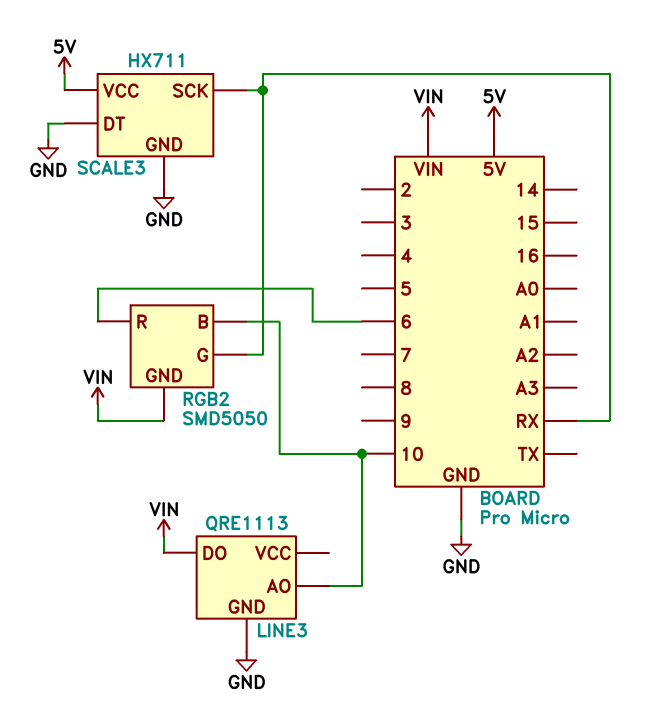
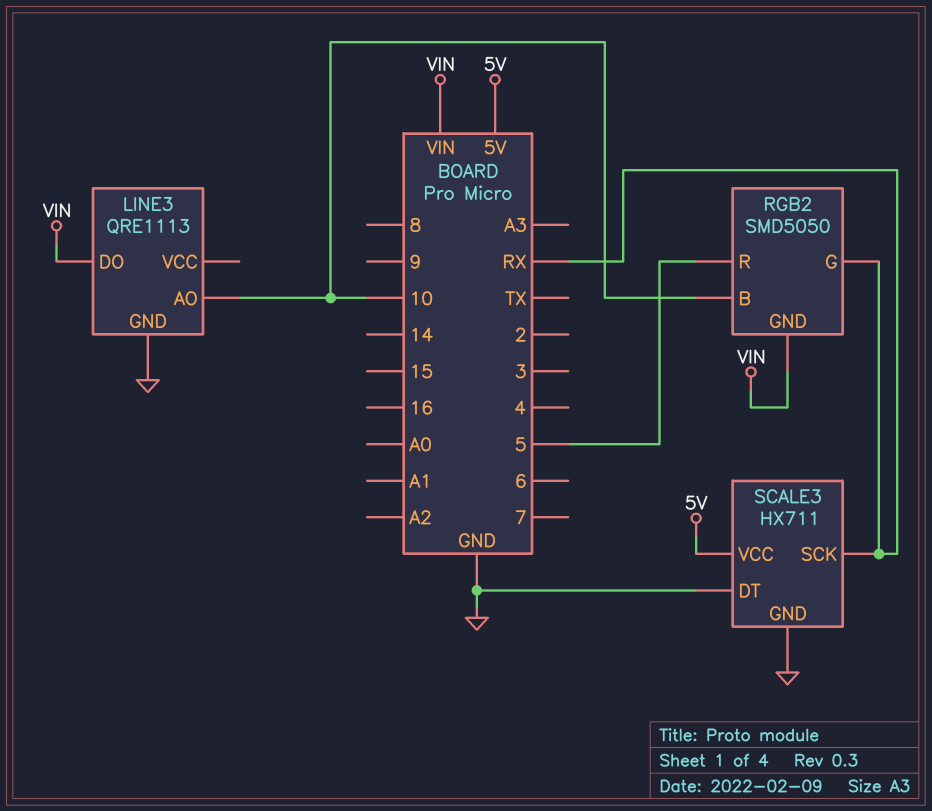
RGB2 pin R: 6 -> 5

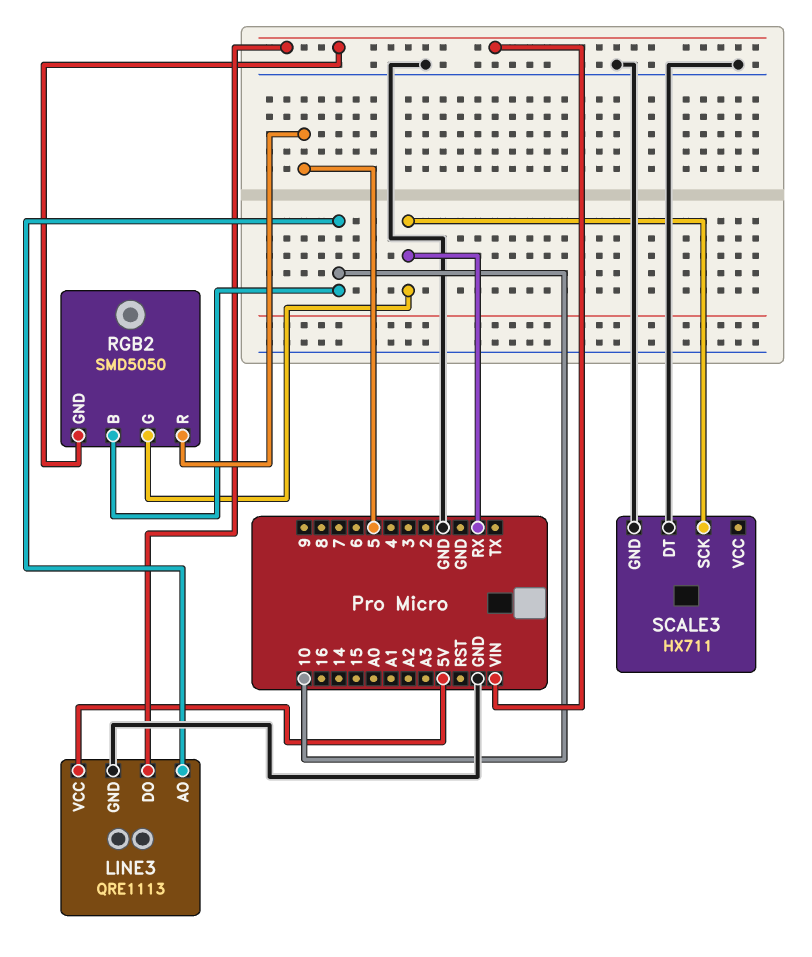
LINE3 pin VCC: none -> 5V
SCALE3 pin VCC: 5V -> none

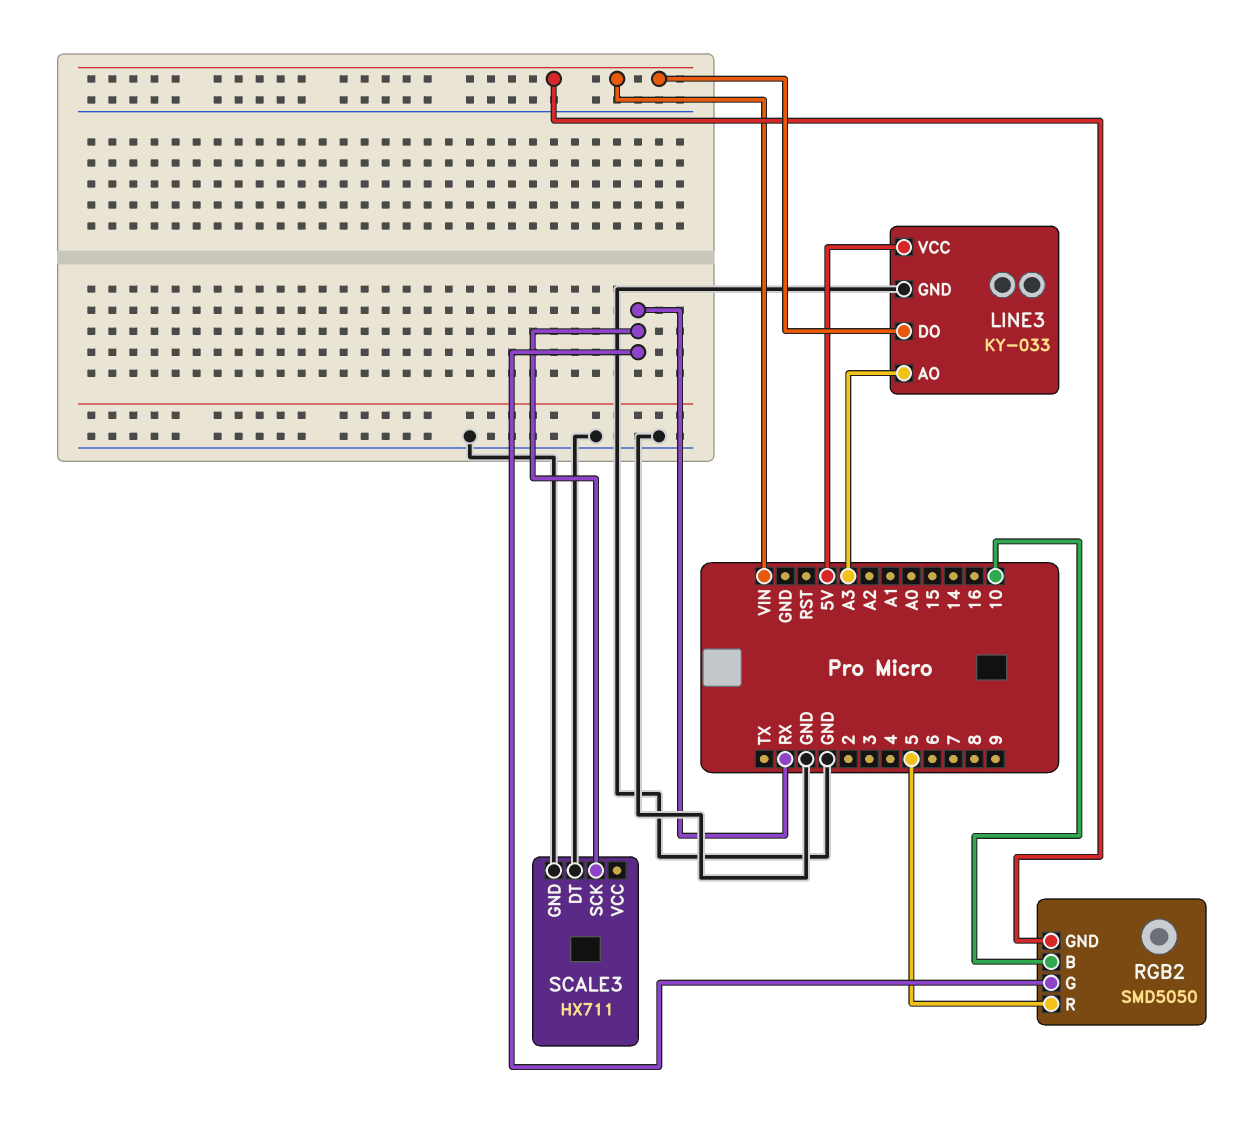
LINE3: QRE1113 -> KY-033
LINE3 pin AO: 10 -> A3

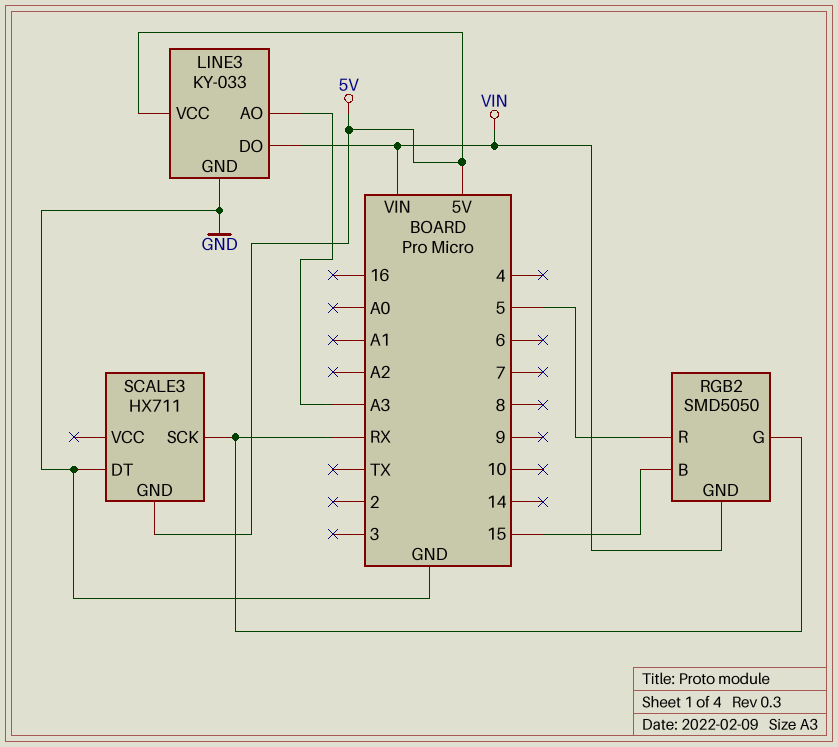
RGB2 pin B: 10 -> 15
SCALE3 pin GND: GND -> 5V

